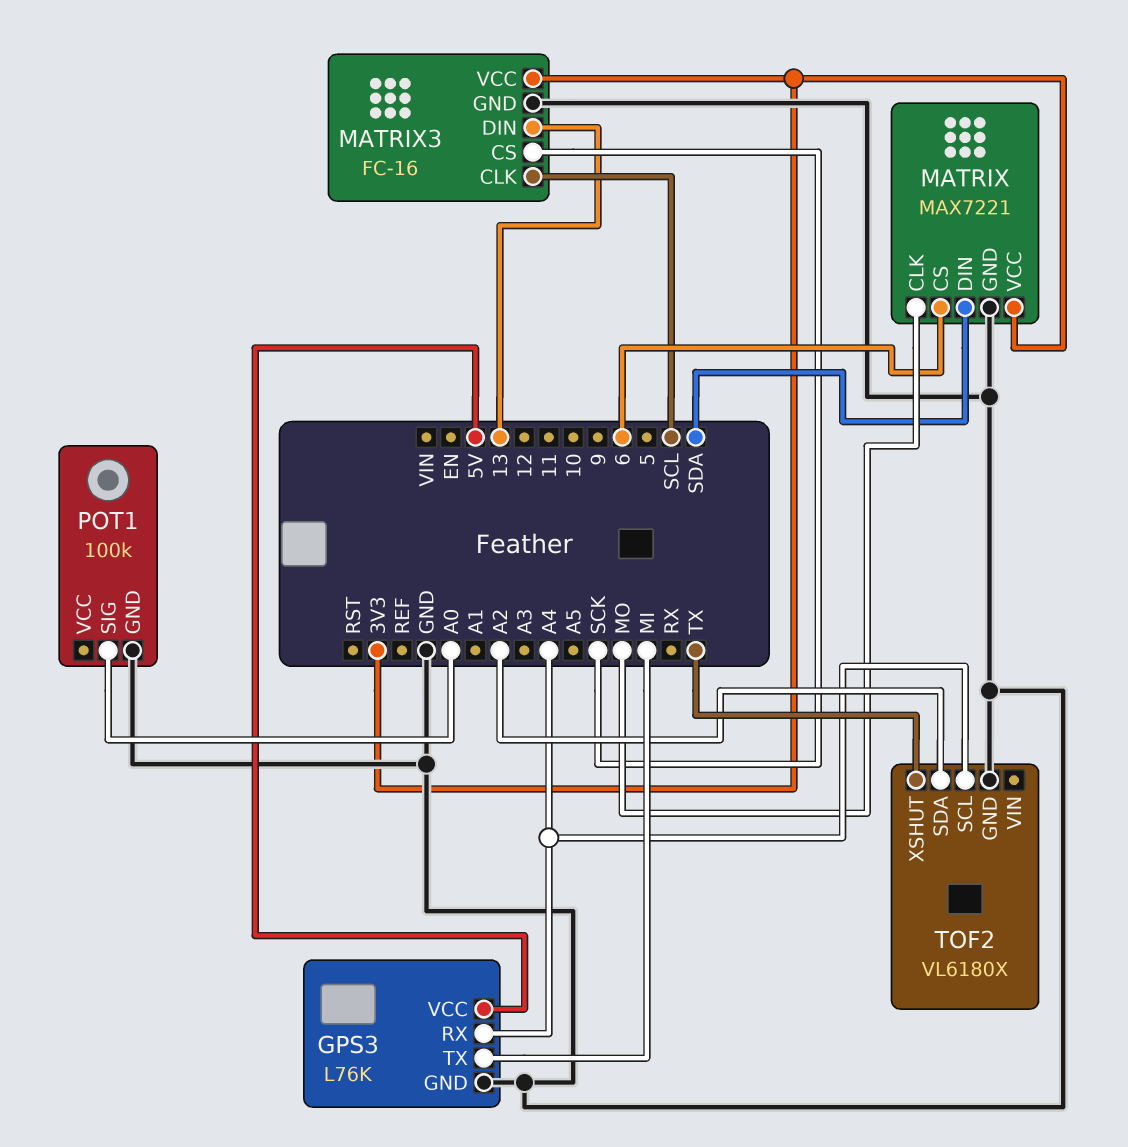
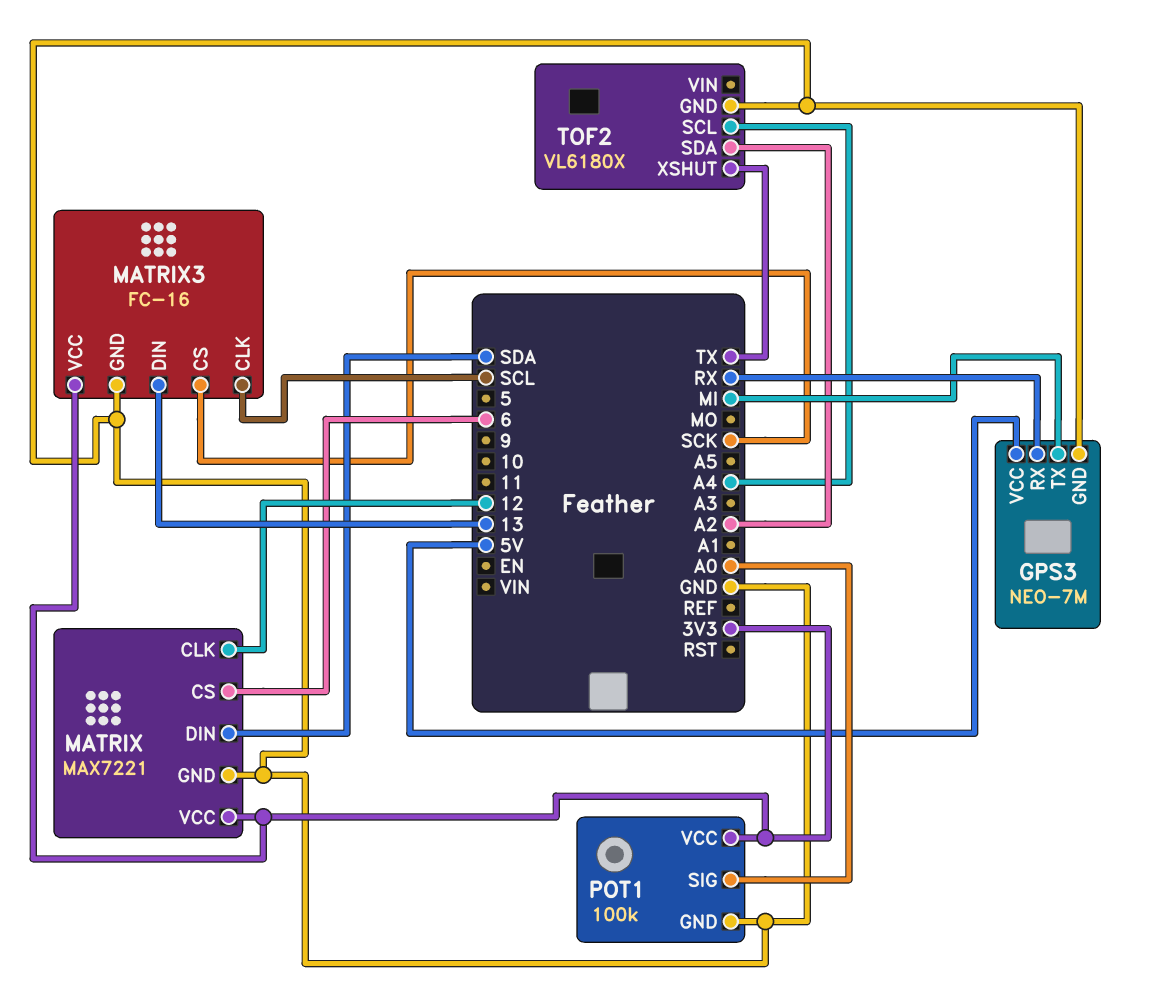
GPS3: L76K -> NEO-7M
GPS3 pin RX: A4 -> RX
MATRIX pin CLK: MO -> 12
POT1 pin VCC: none -> 3V3

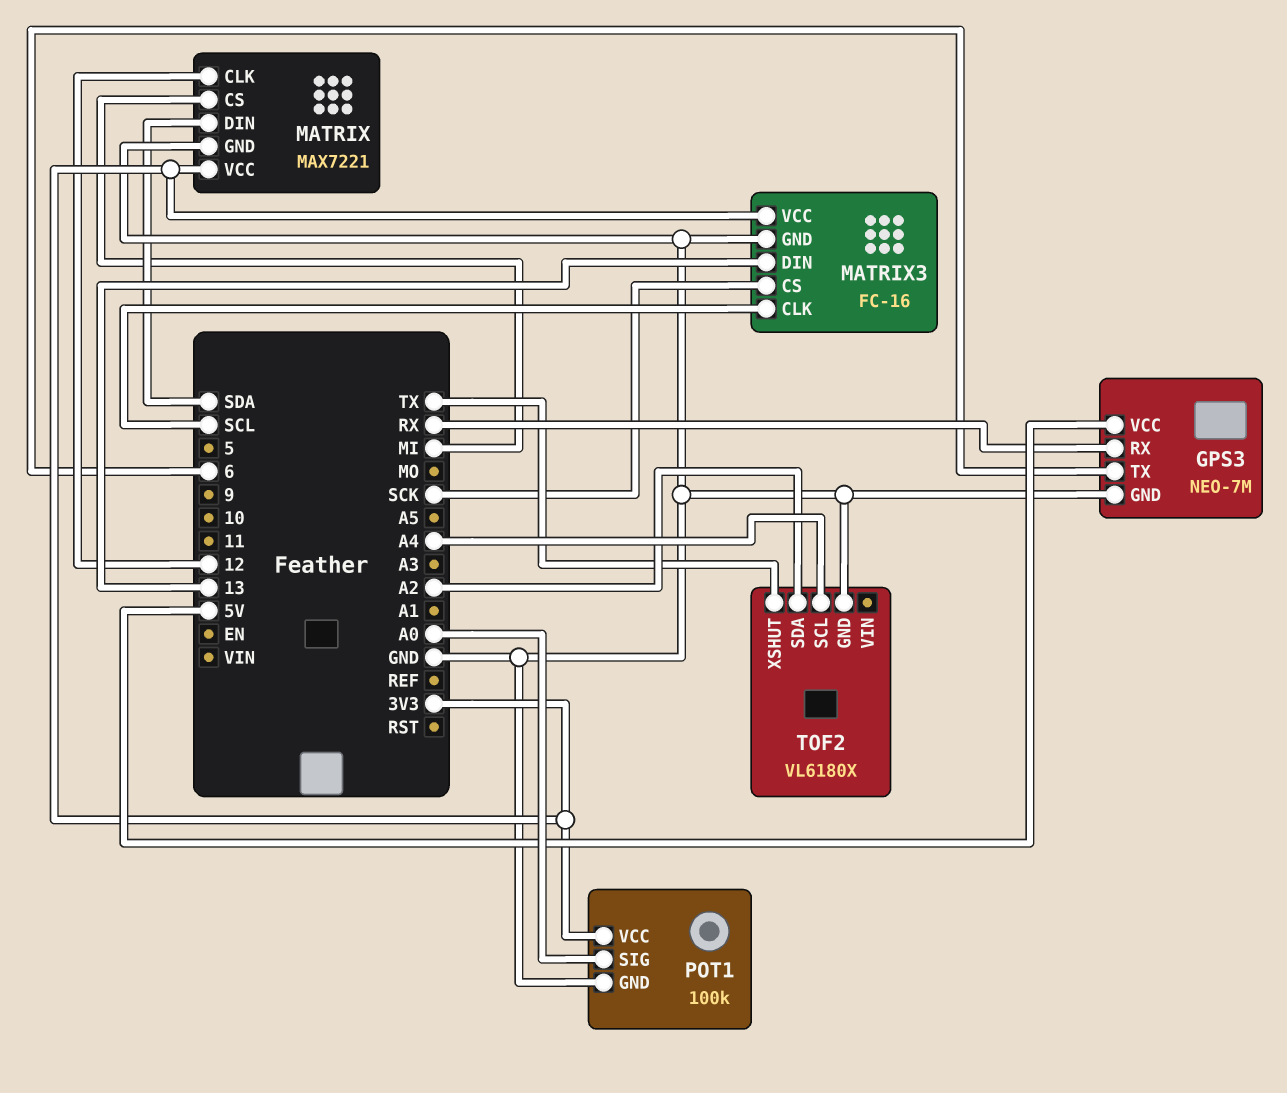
GPS3 pin TX: MI -> 6
MATRIX pin CS: 6 -> MI

